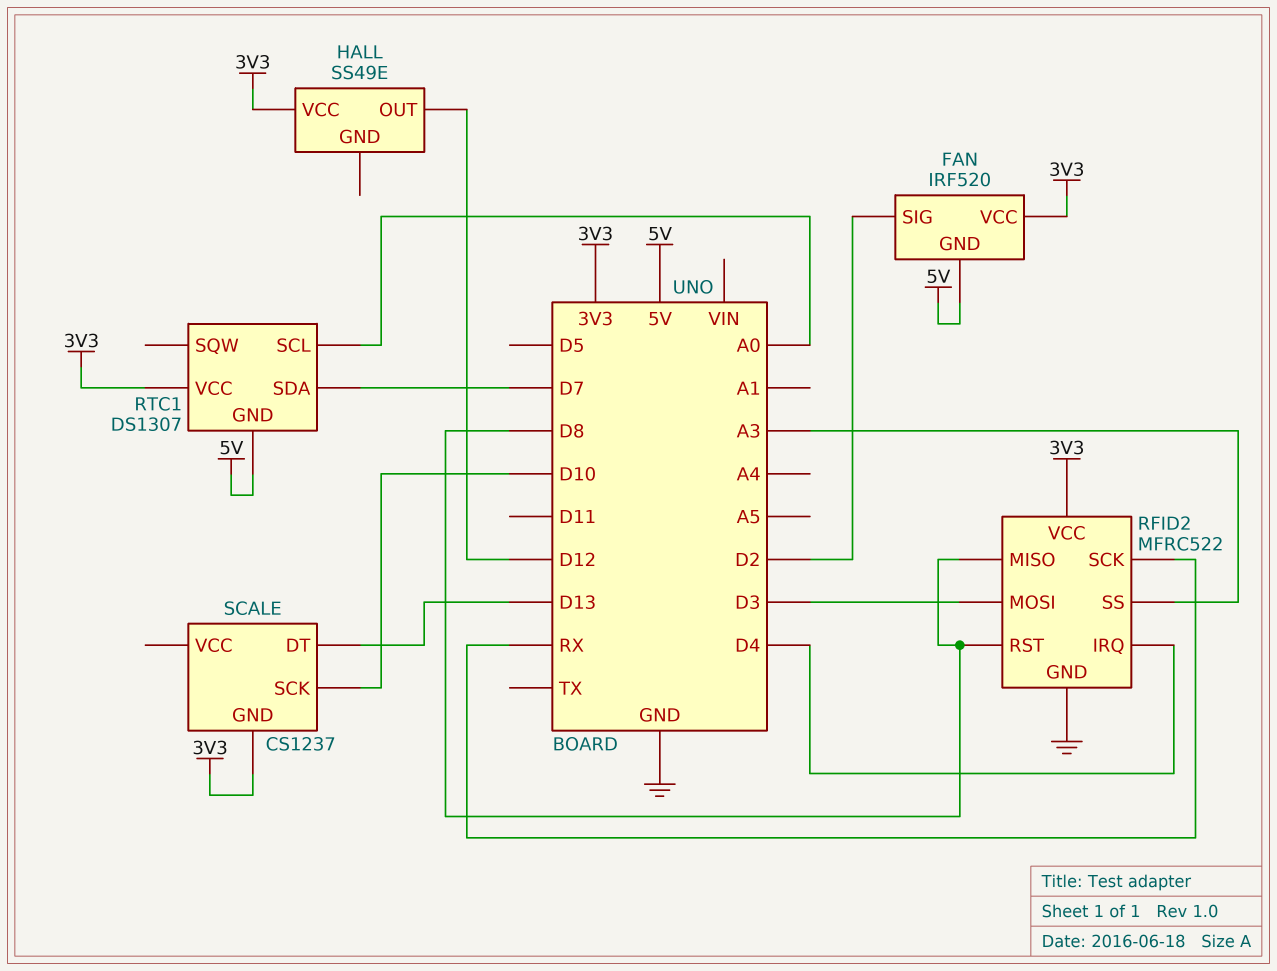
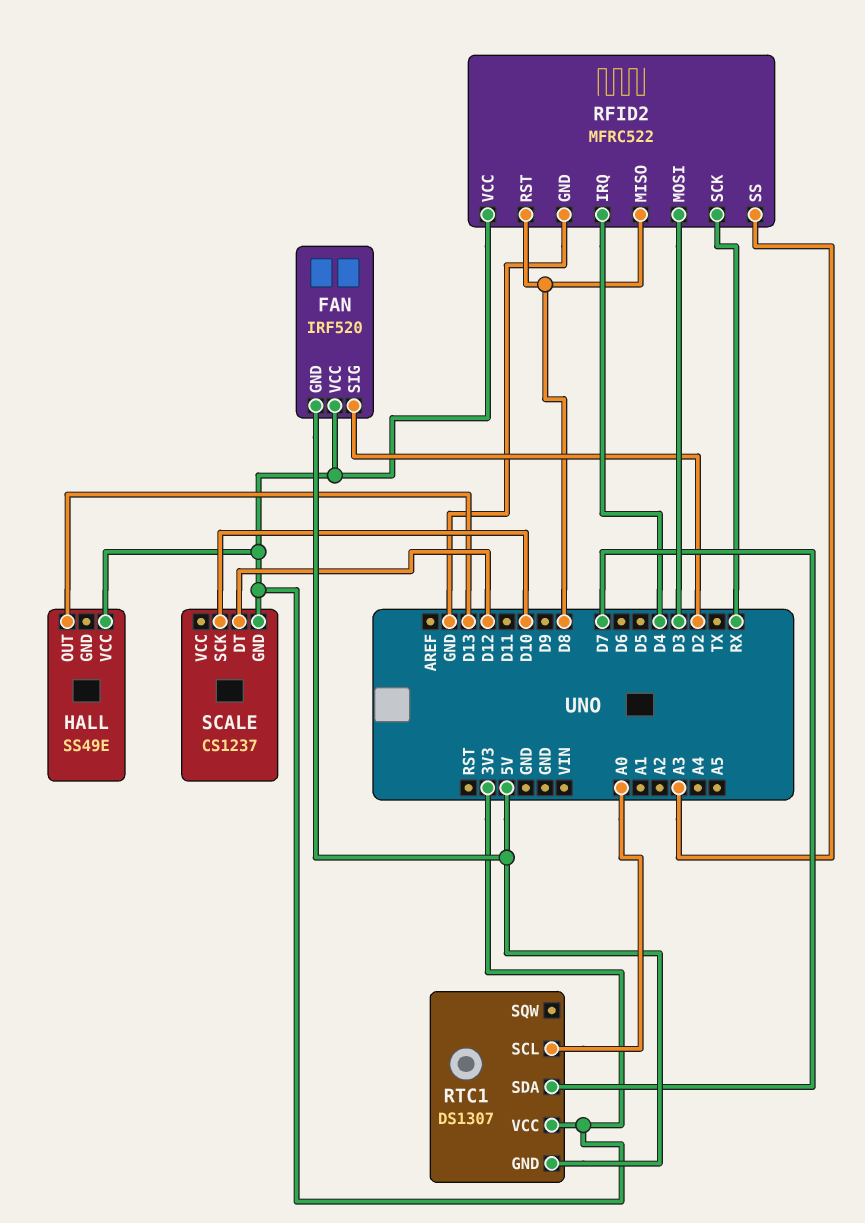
HALL pin OUT: D12 -> D13
SCALE pin DT: D13 -> D12

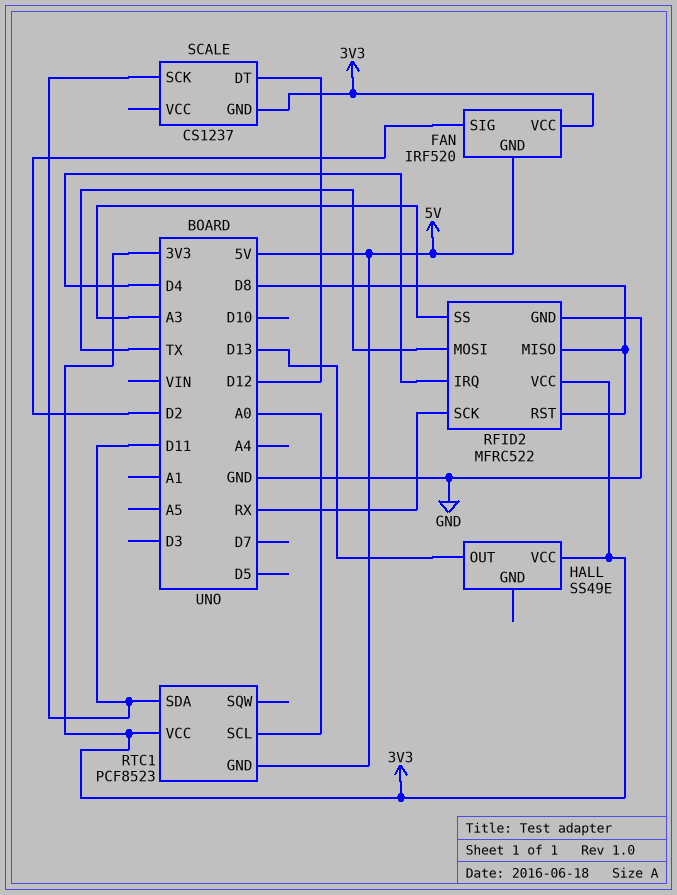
RFID2 pin MOSI: D3 -> TX
RTC1: DS1307 -> PCF8523
RTC1 pin SDA: D7 -> D11
SCALE pin SCK: D10 -> D11

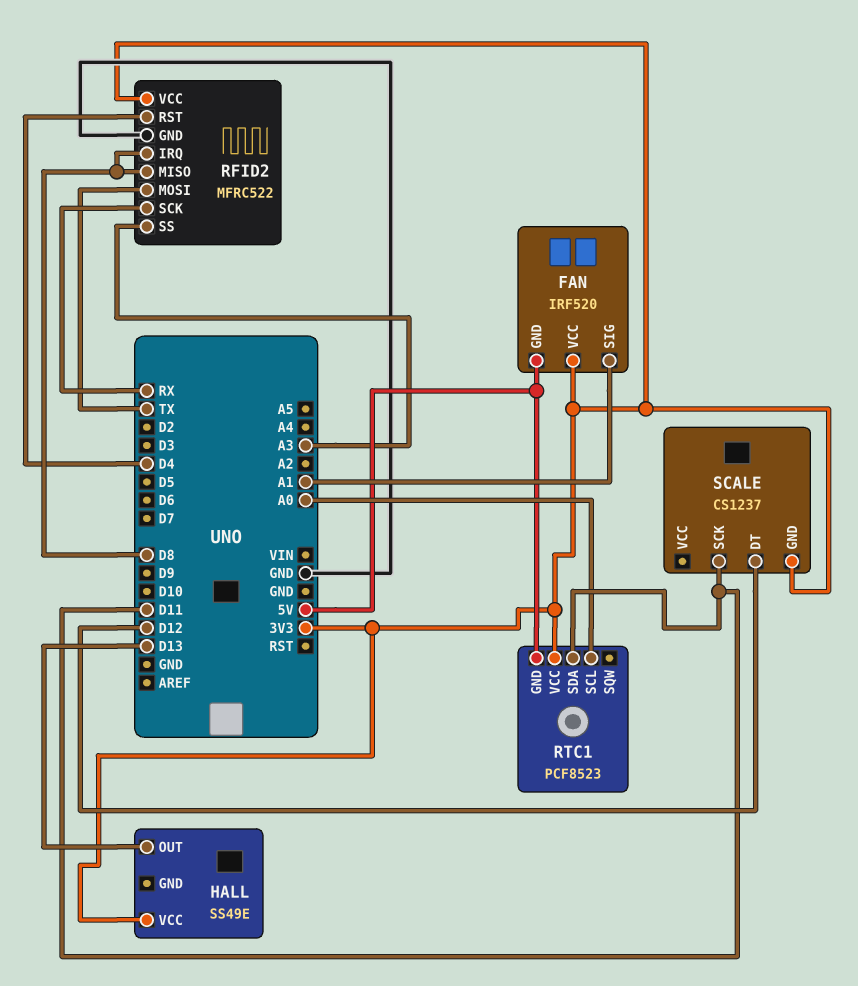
FAN pin SIG: D2 -> A1
RFID2 pin IRQ: D4 -> D8
RFID2 pin RST: D8 -> D4

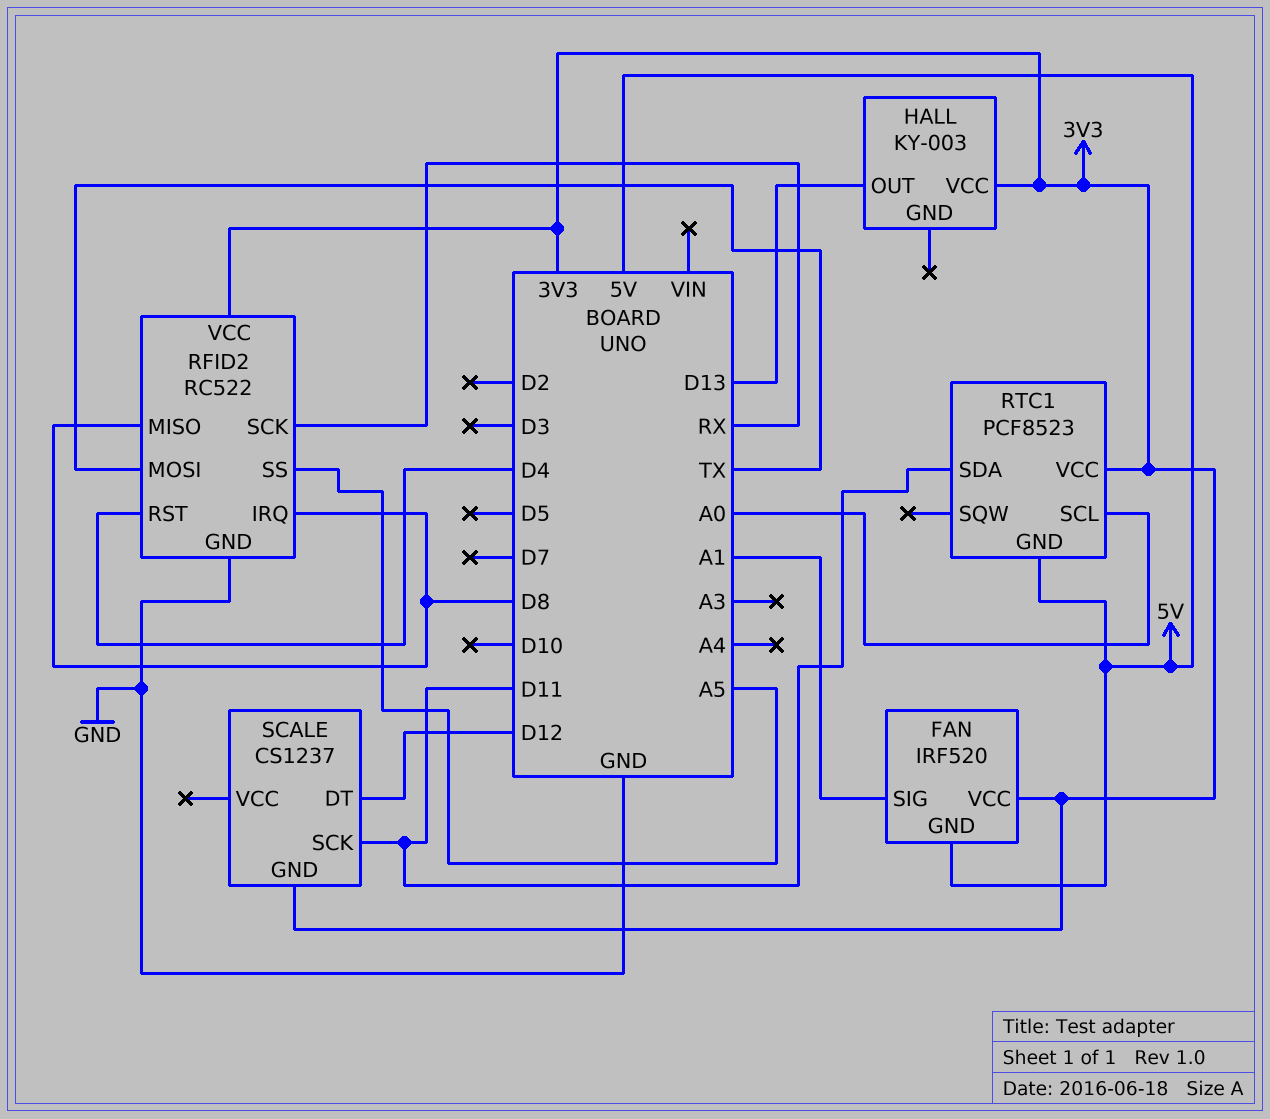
HALL: SS49E -> KY-003
RFID2: MFRC522 -> RC522
RFID2 pin SS: A3 -> A5

